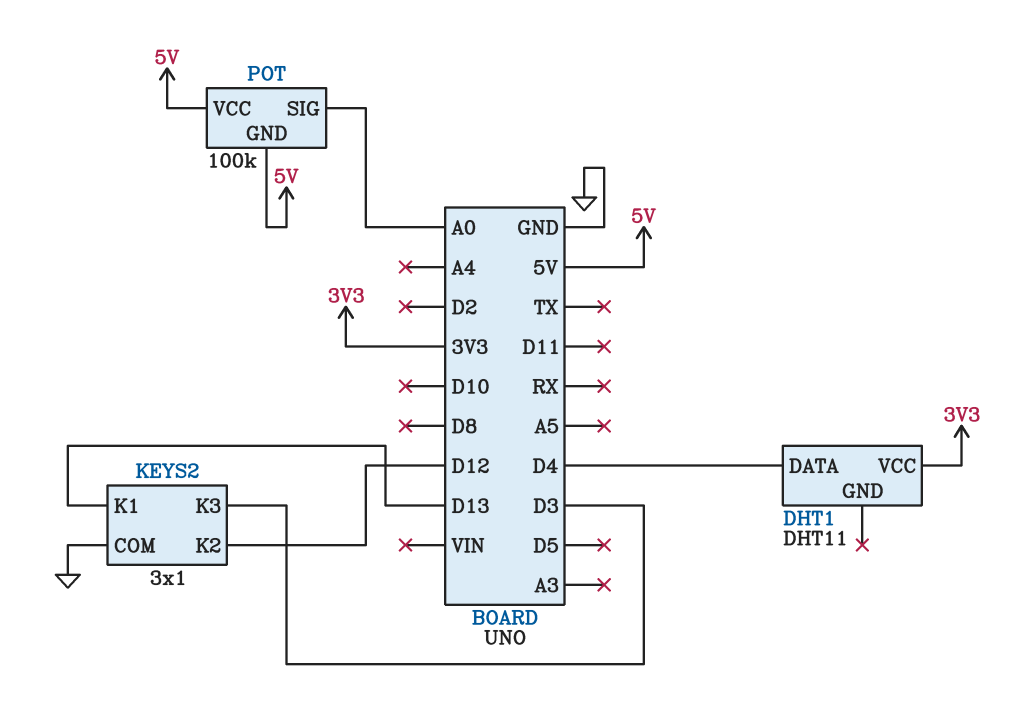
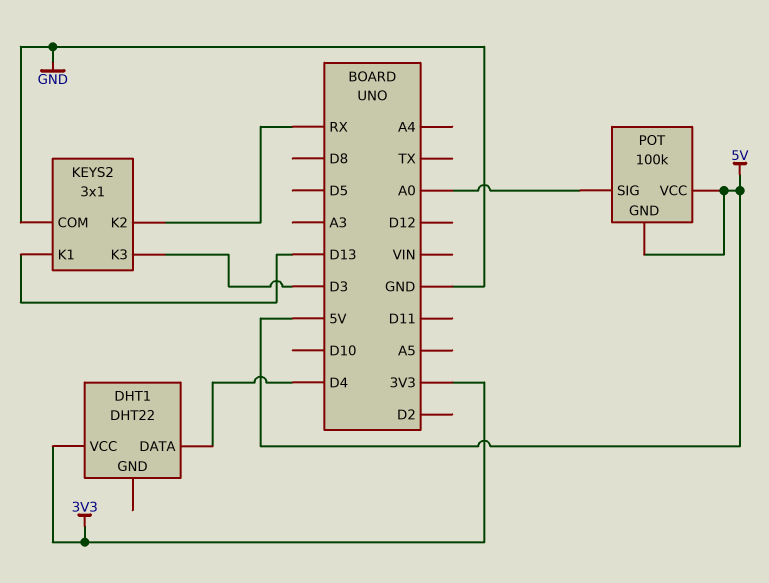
DHT1: DHT11 -> DHT22
KEYS2 pin K2: D12 -> RX

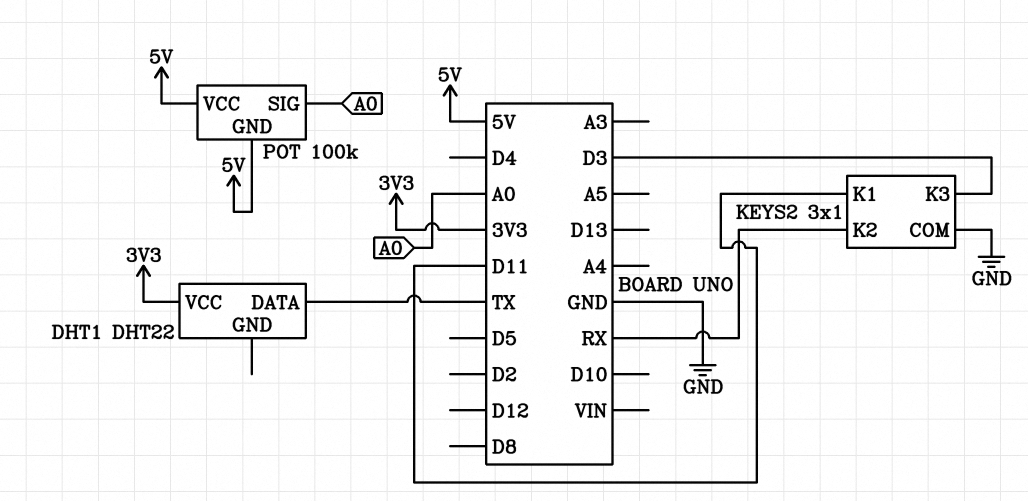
DHT1 pin DATA: D4 -> TX
KEYS2 pin K1: D13 -> D11

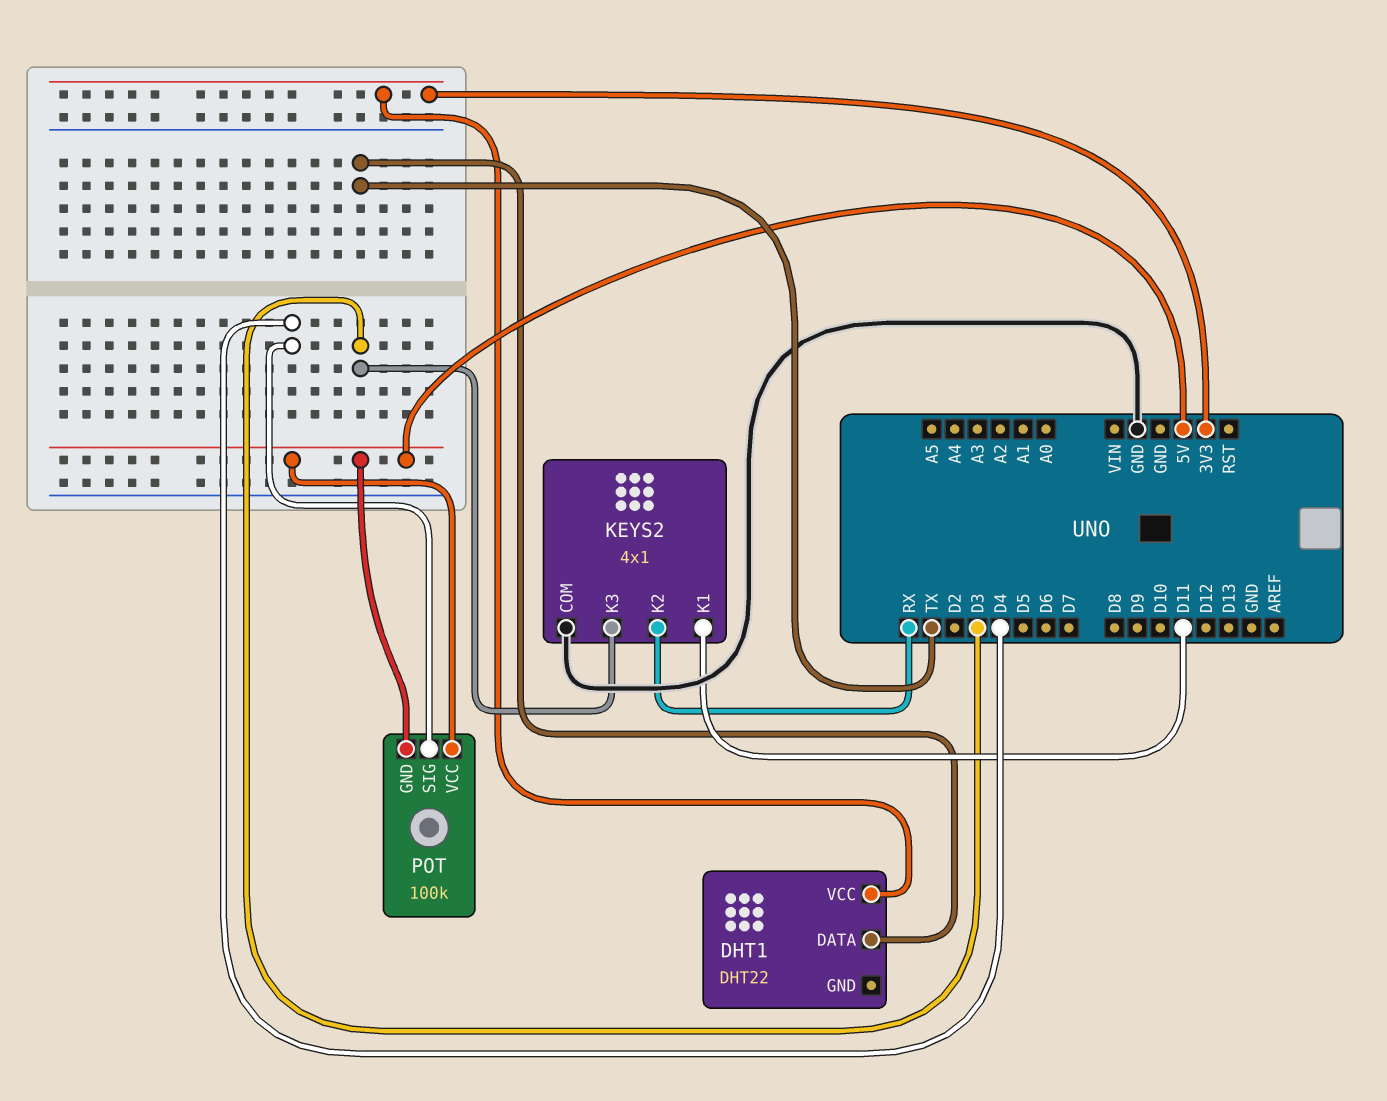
KEYS2: 3x1 -> 4x1
POT pin SIG: A0 -> D4

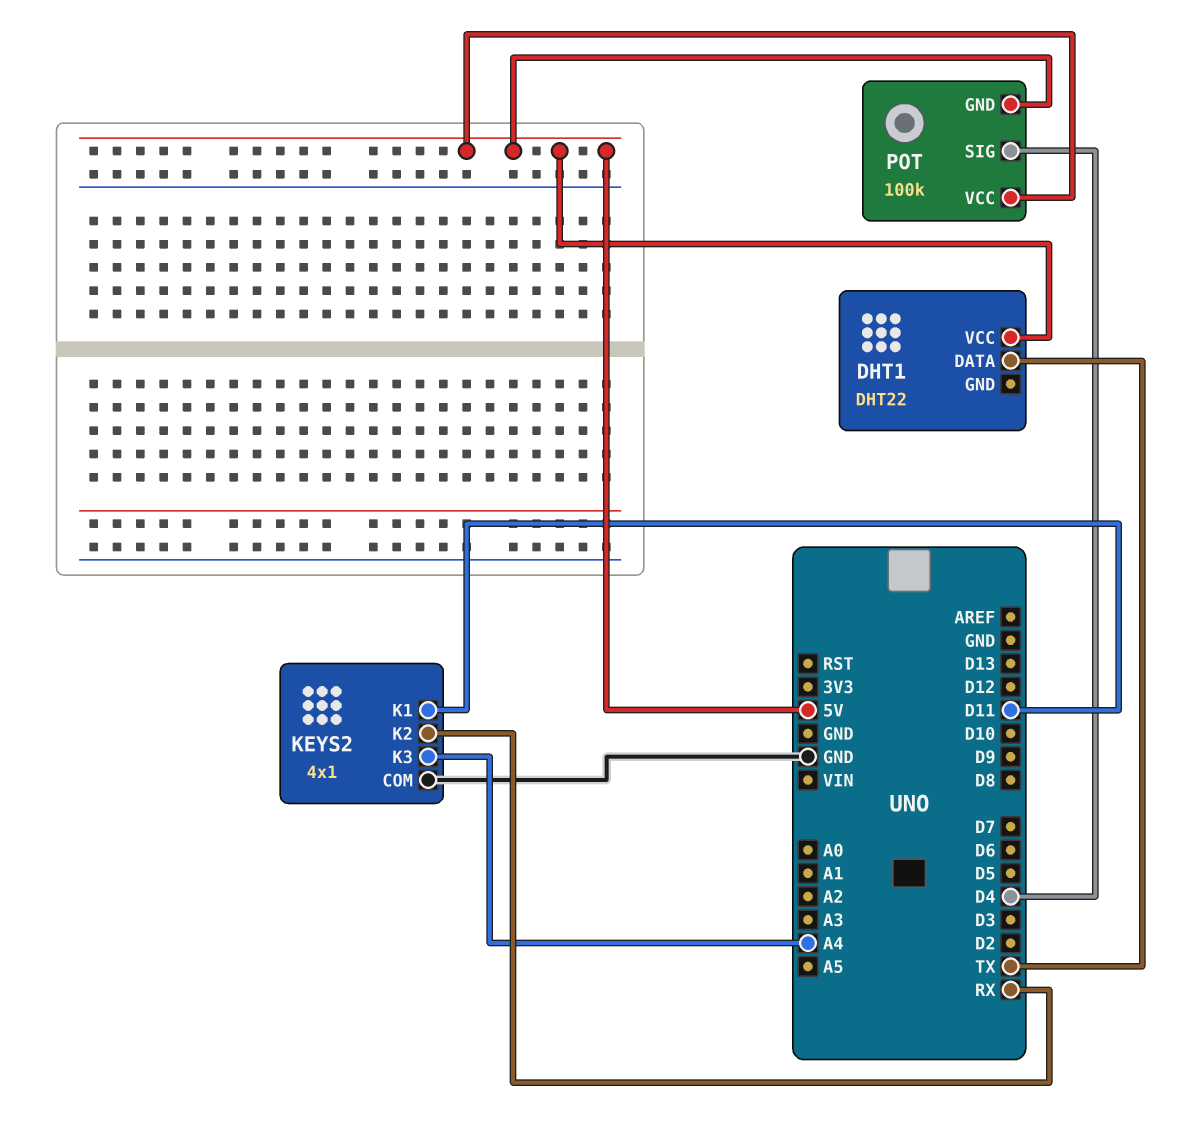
DHT1 pin VCC: 3V3 -> 5V
KEYS2 pin K3: D3 -> A4

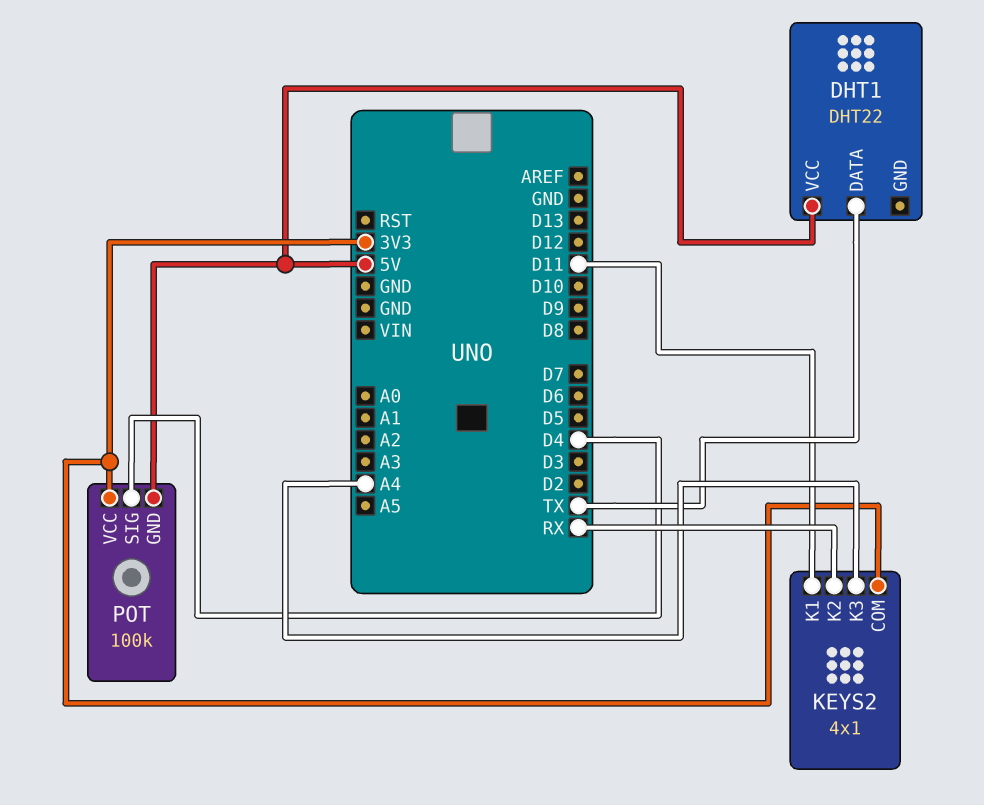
KEYS2 pin COM: GND -> 3V3
POT pin VCC: 5V -> 3V3

